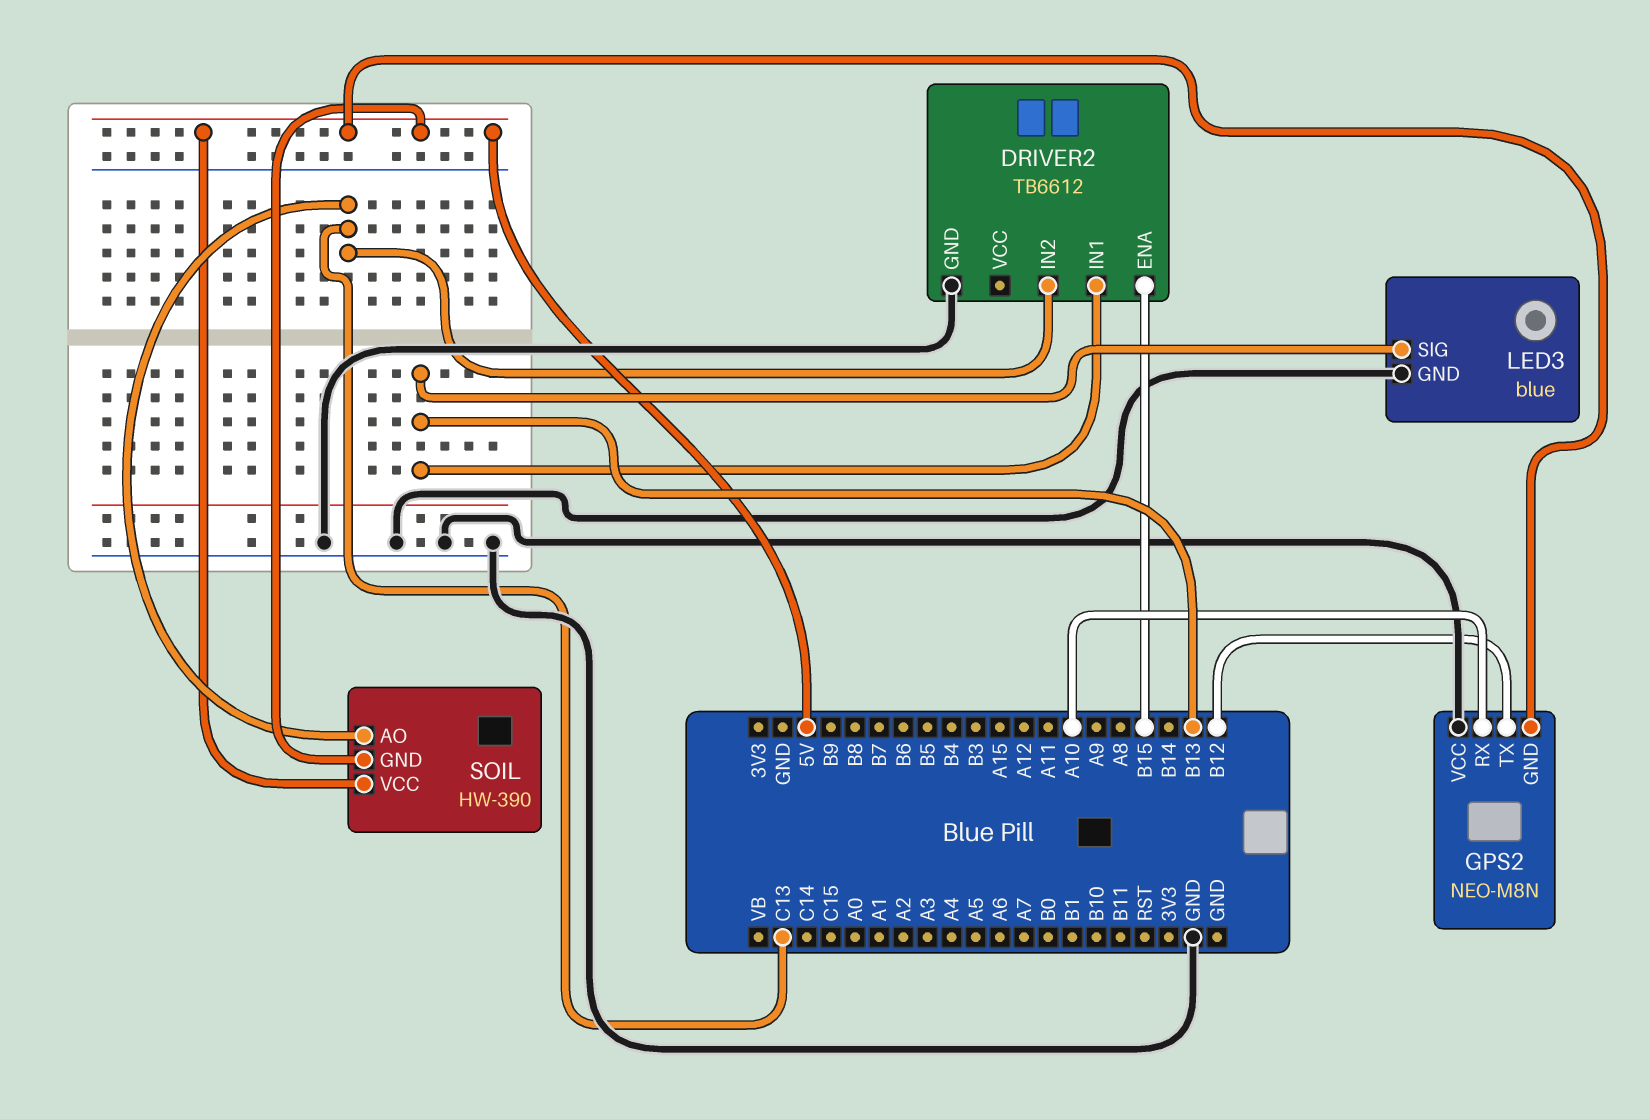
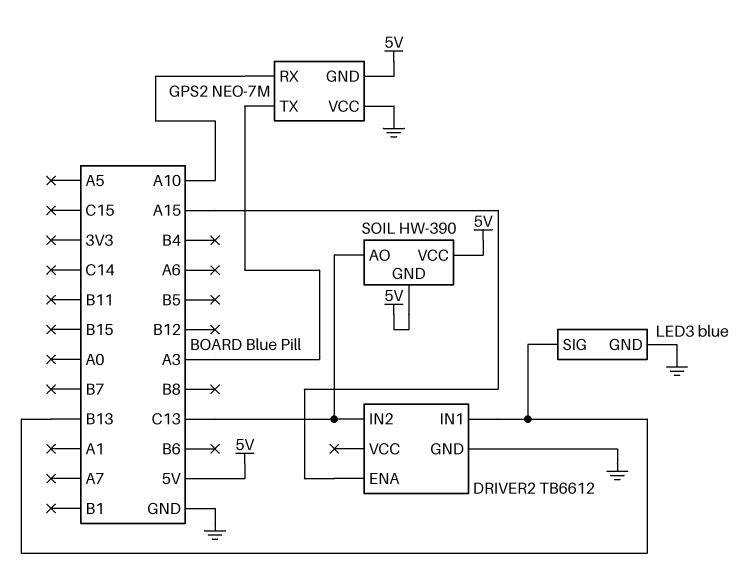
DRIVER2 pin ENA: B15 -> A15
GPS2: NEO-M8N -> NEO-7M
GPS2 pin TX: B12 -> A3

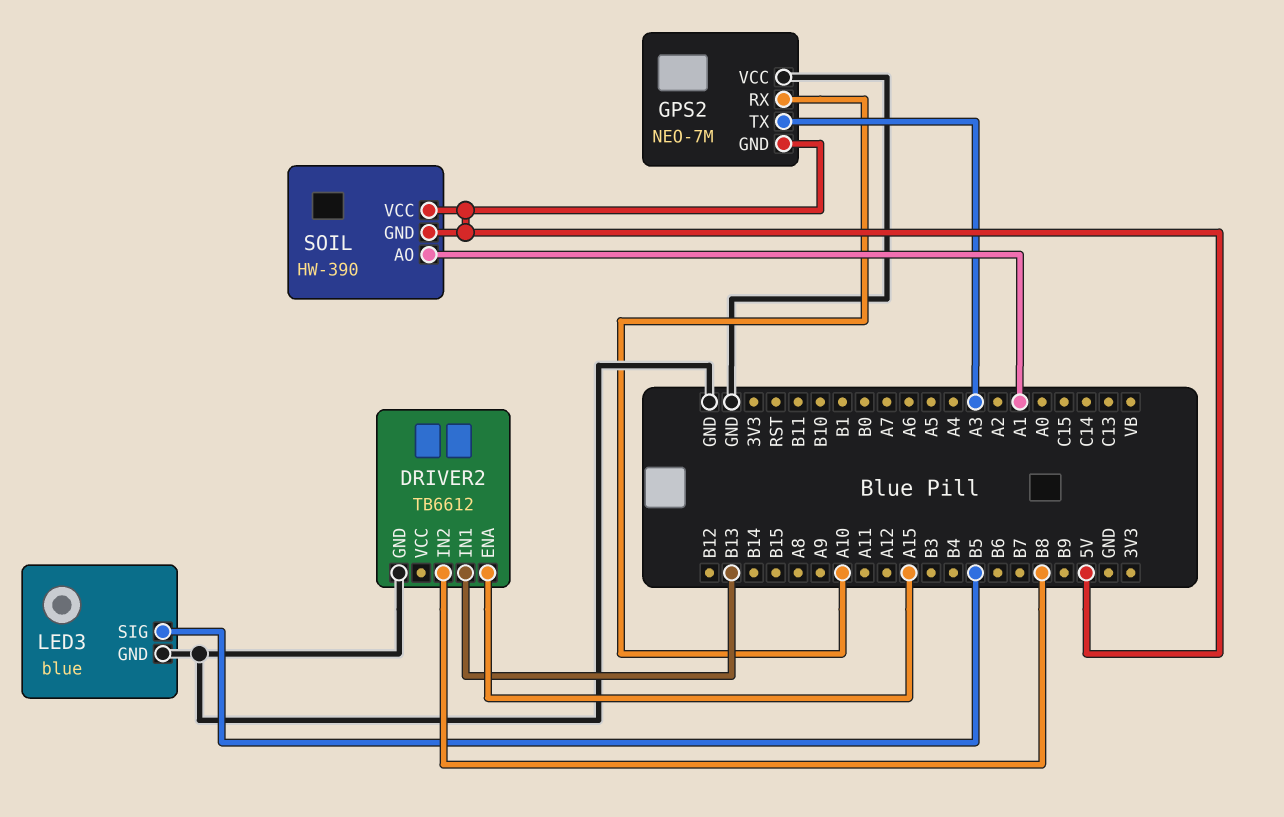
DRIVER2 pin IN2: C13 -> B8
LED3 pin SIG: B13 -> B5
SOIL pin AO: C13 -> A1

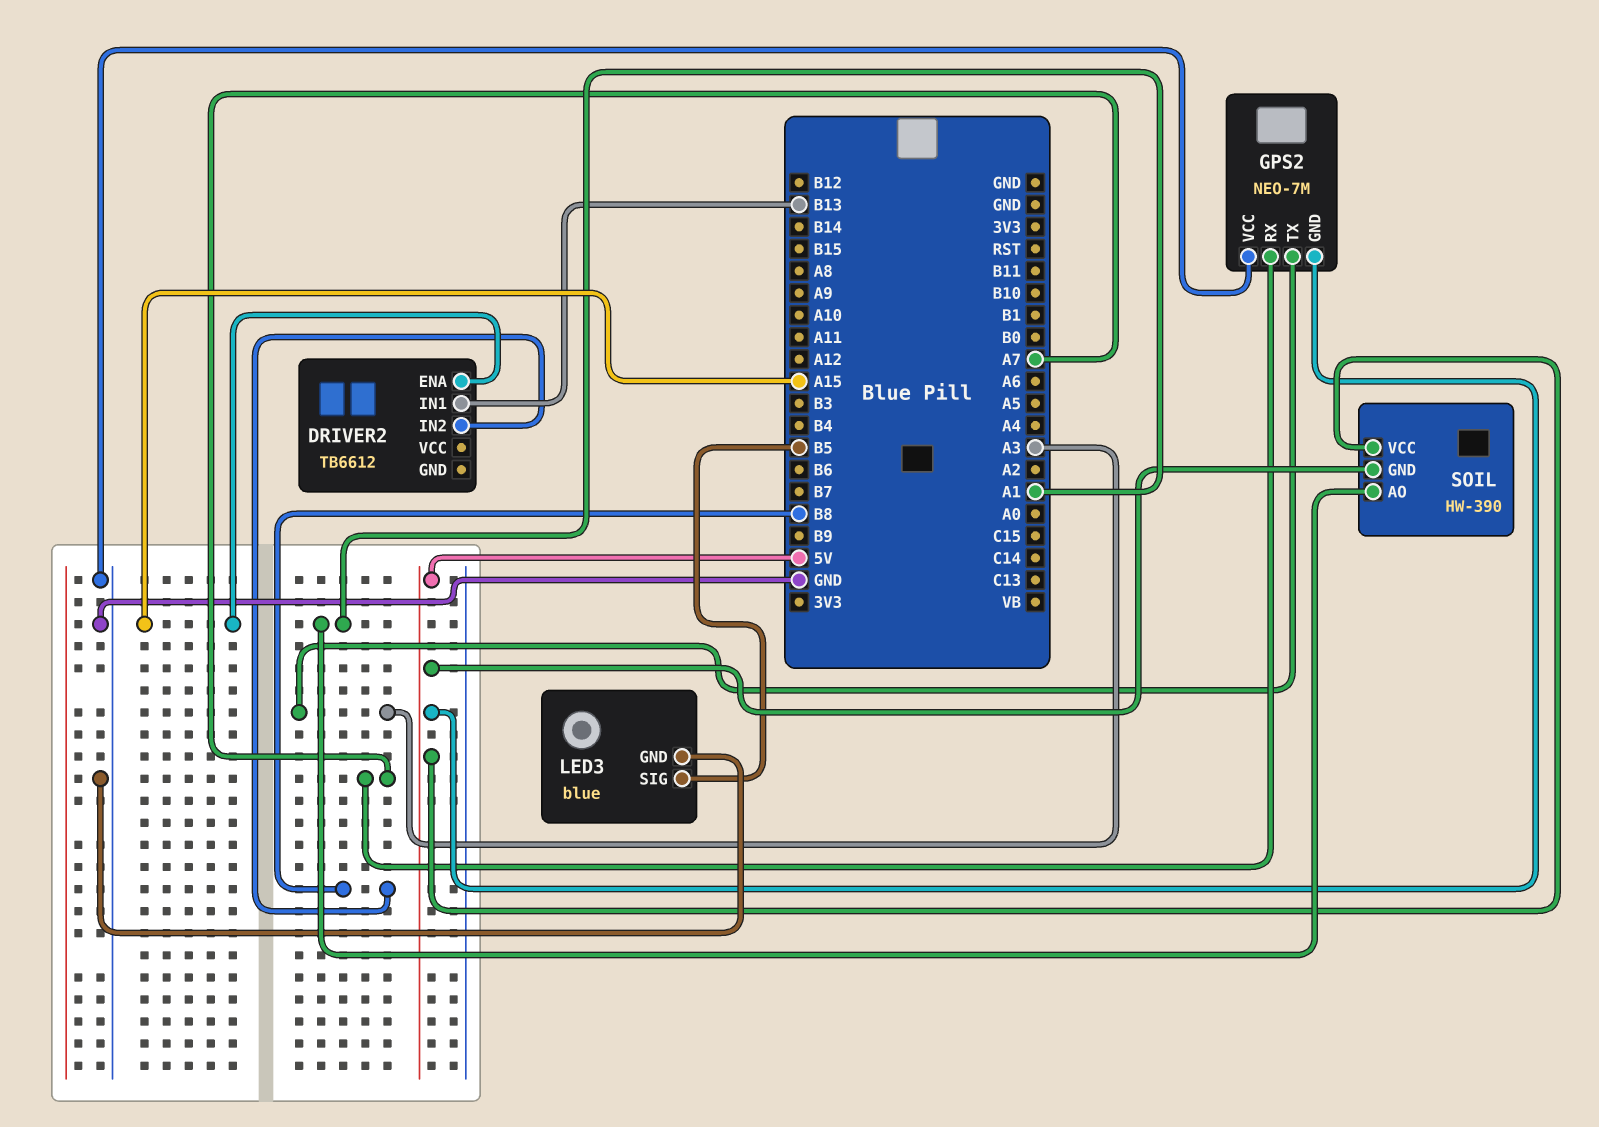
DRIVER2 pin GND: GND -> none
GPS2 pin RX: A10 -> A7

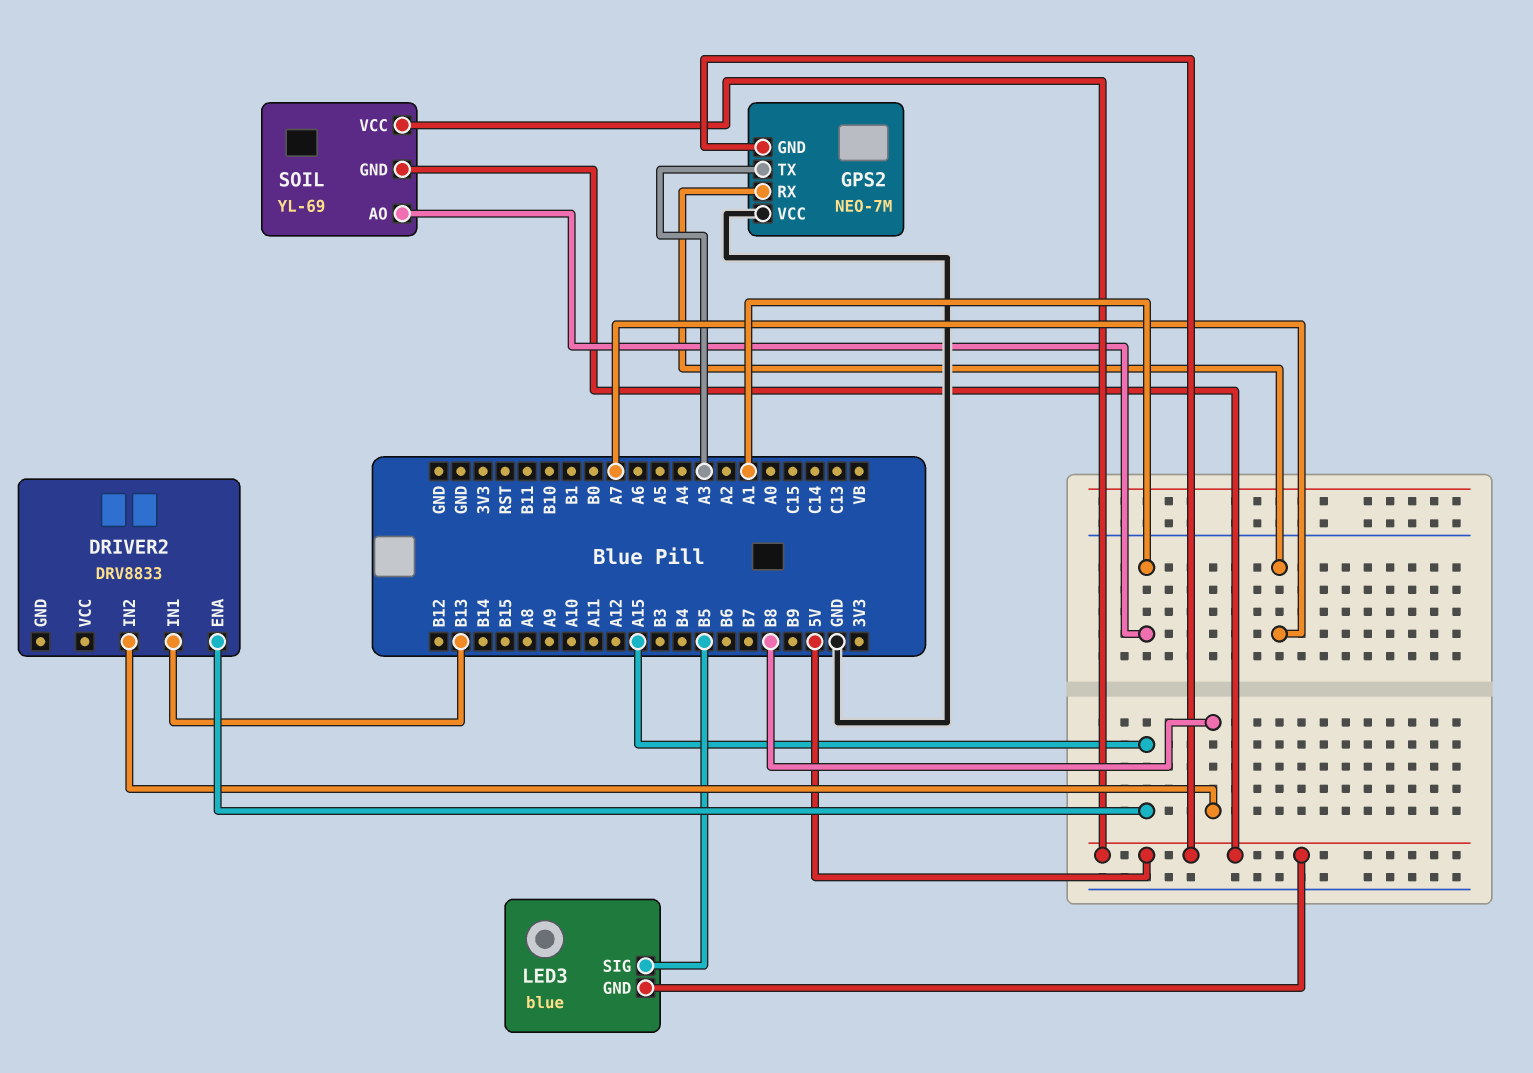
DRIVER2: TB6612 -> DRV8833
LED3 pin GND: GND -> 5V
SOIL: HW-390 -> YL-69

